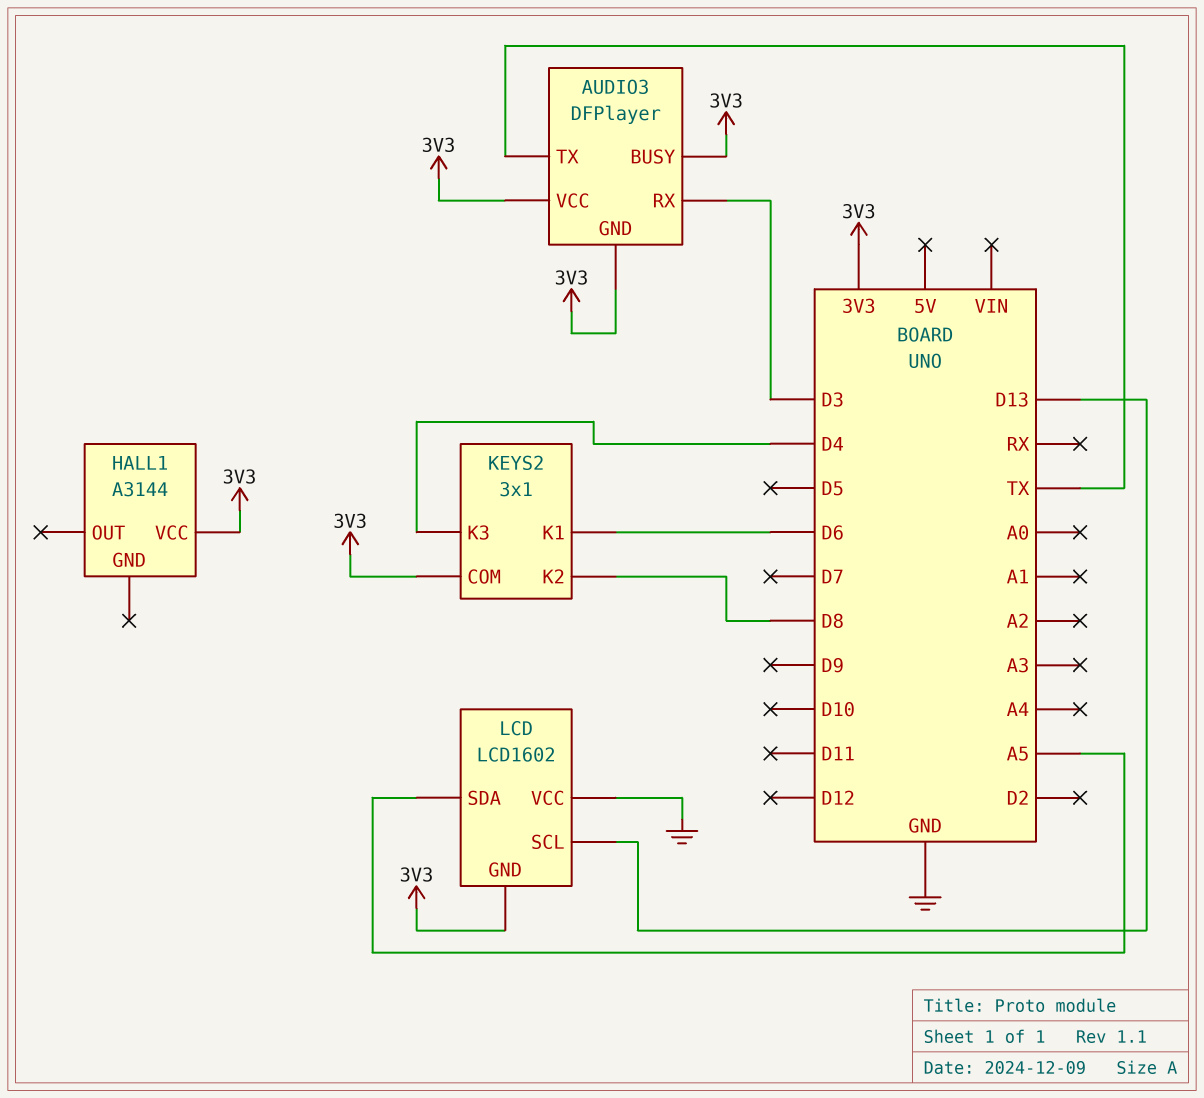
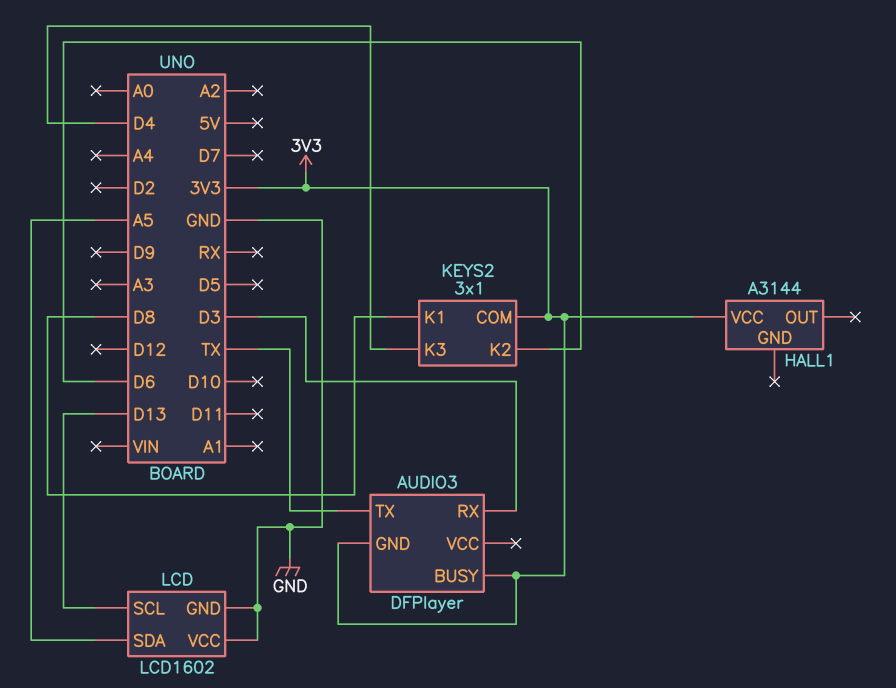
AUDIO3 pin VCC: 3V3 -> none
KEYS2 pin K1: D6 -> D8
KEYS2 pin K2: D8 -> D6
LCD pin GND: 3V3 -> GND

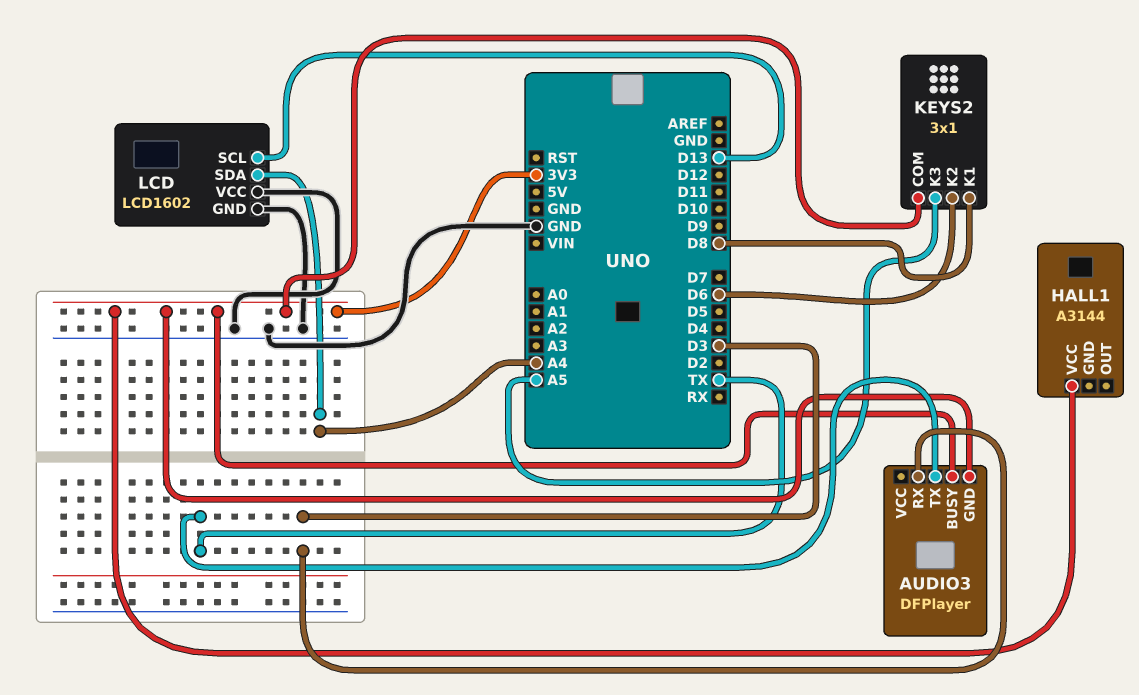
KEYS2 pin K3: D4 -> A5
LCD pin SDA: A5 -> A4

